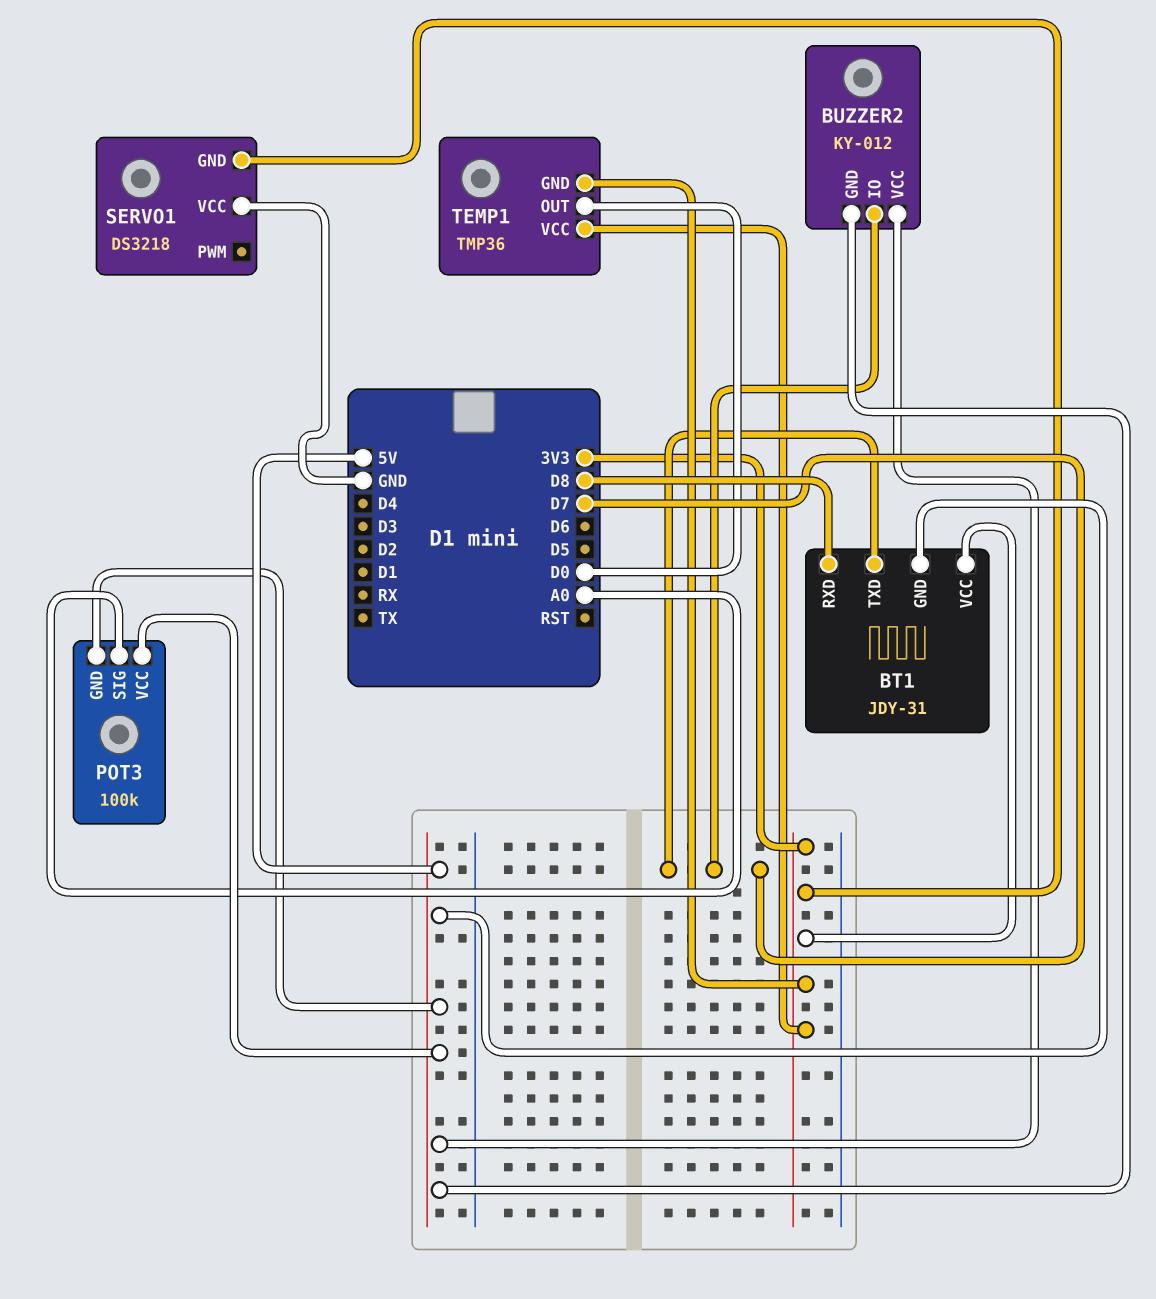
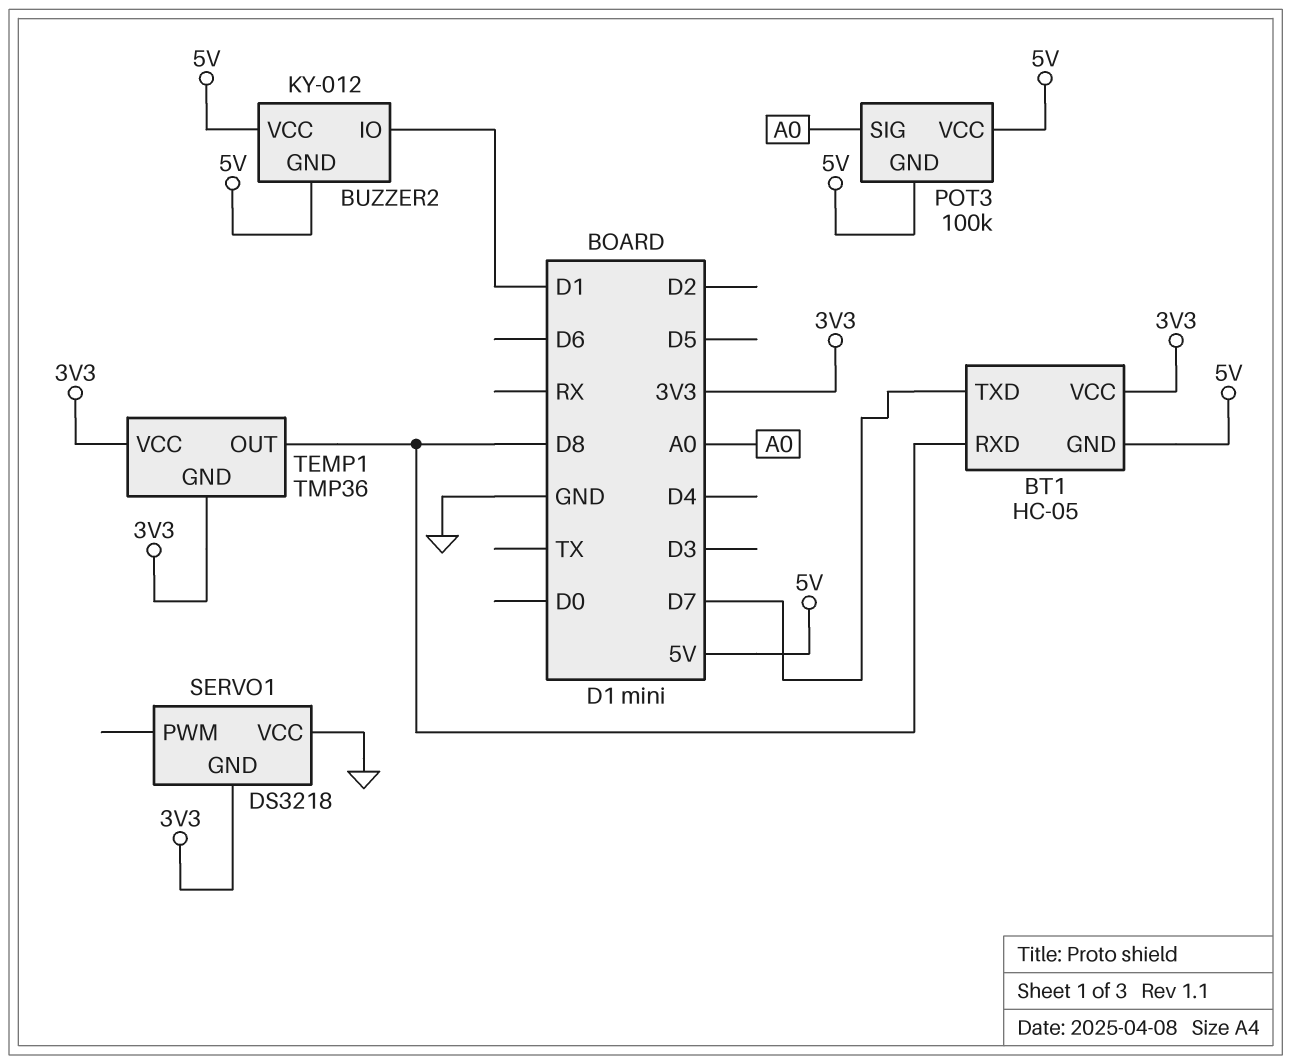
BT1: JDY-31 -> HC-05
BUZZER2 pin IO: D7 -> D1
TEMP1 pin OUT: D0 -> D8

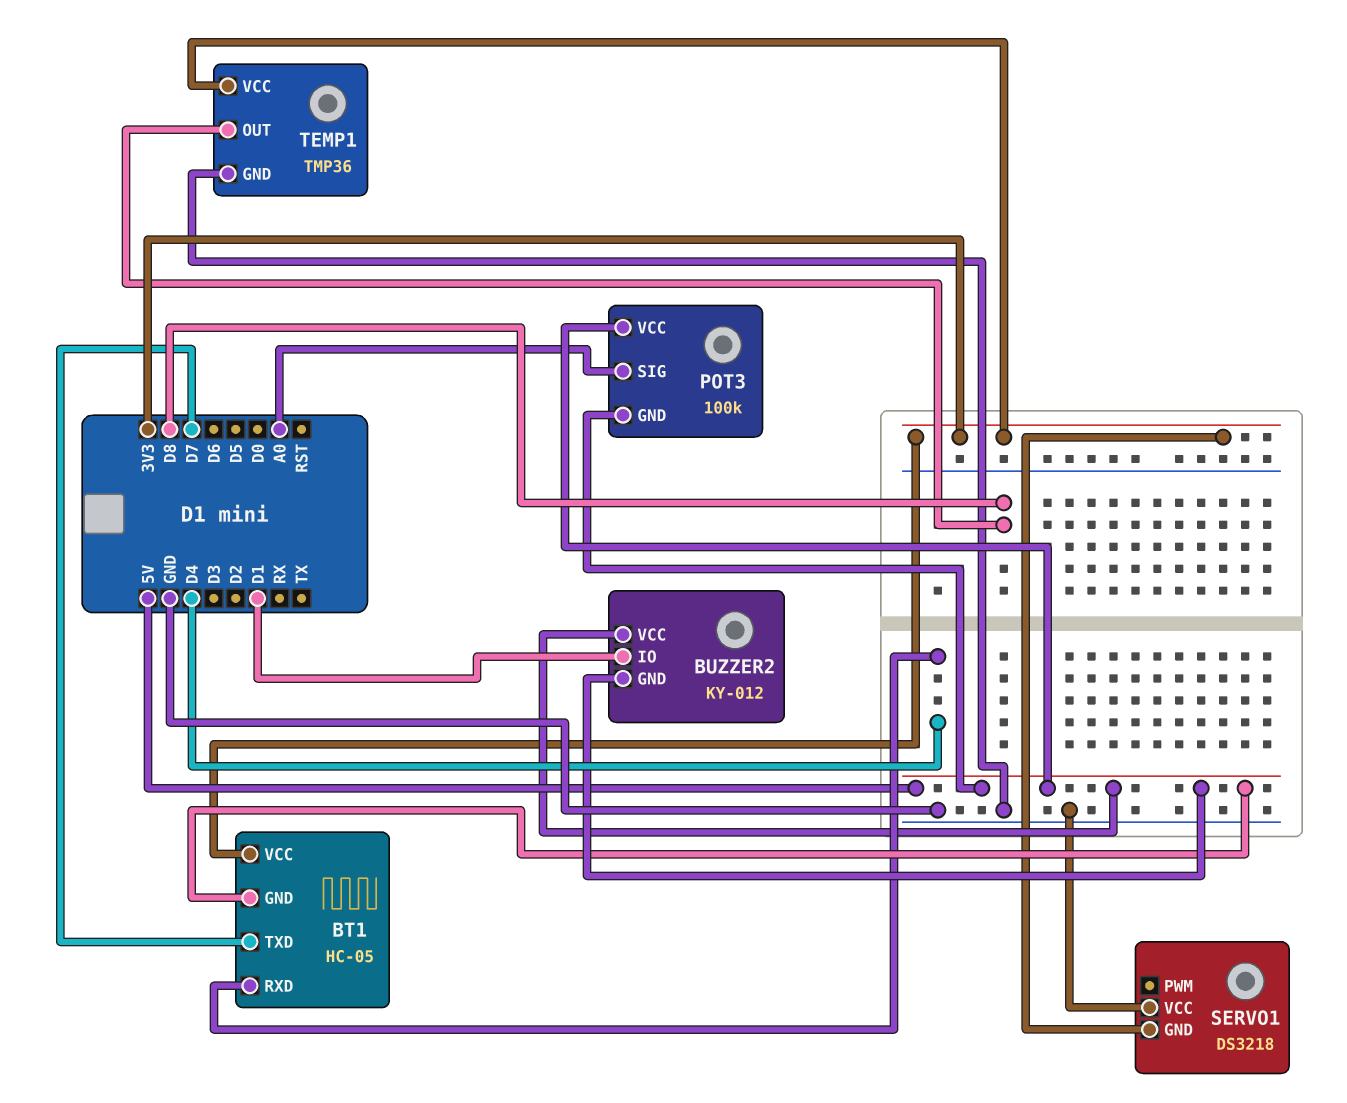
BT1 pin RXD: D8 -> D4
TEMP1 pin GND: 3V3 -> GND

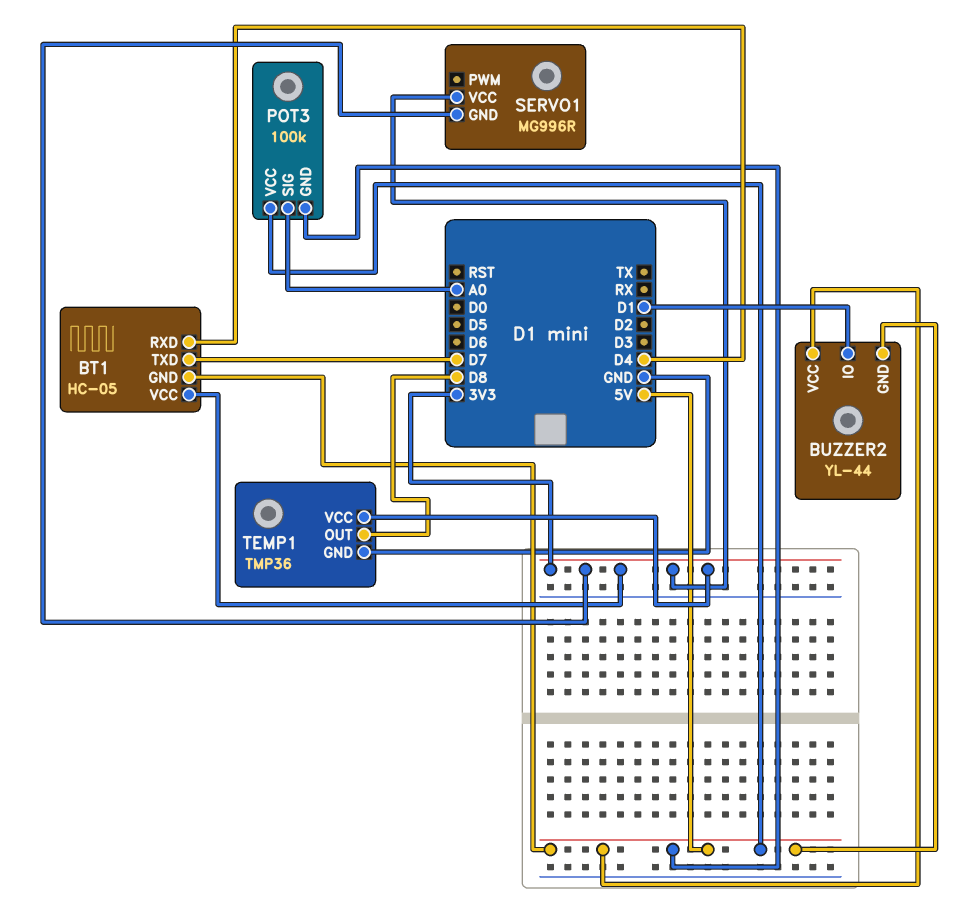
BUZZER2: KY-012 -> YL-44
SERVO1: DS3218 -> MG996R
SERVO1 pin VCC: GND -> 3V3

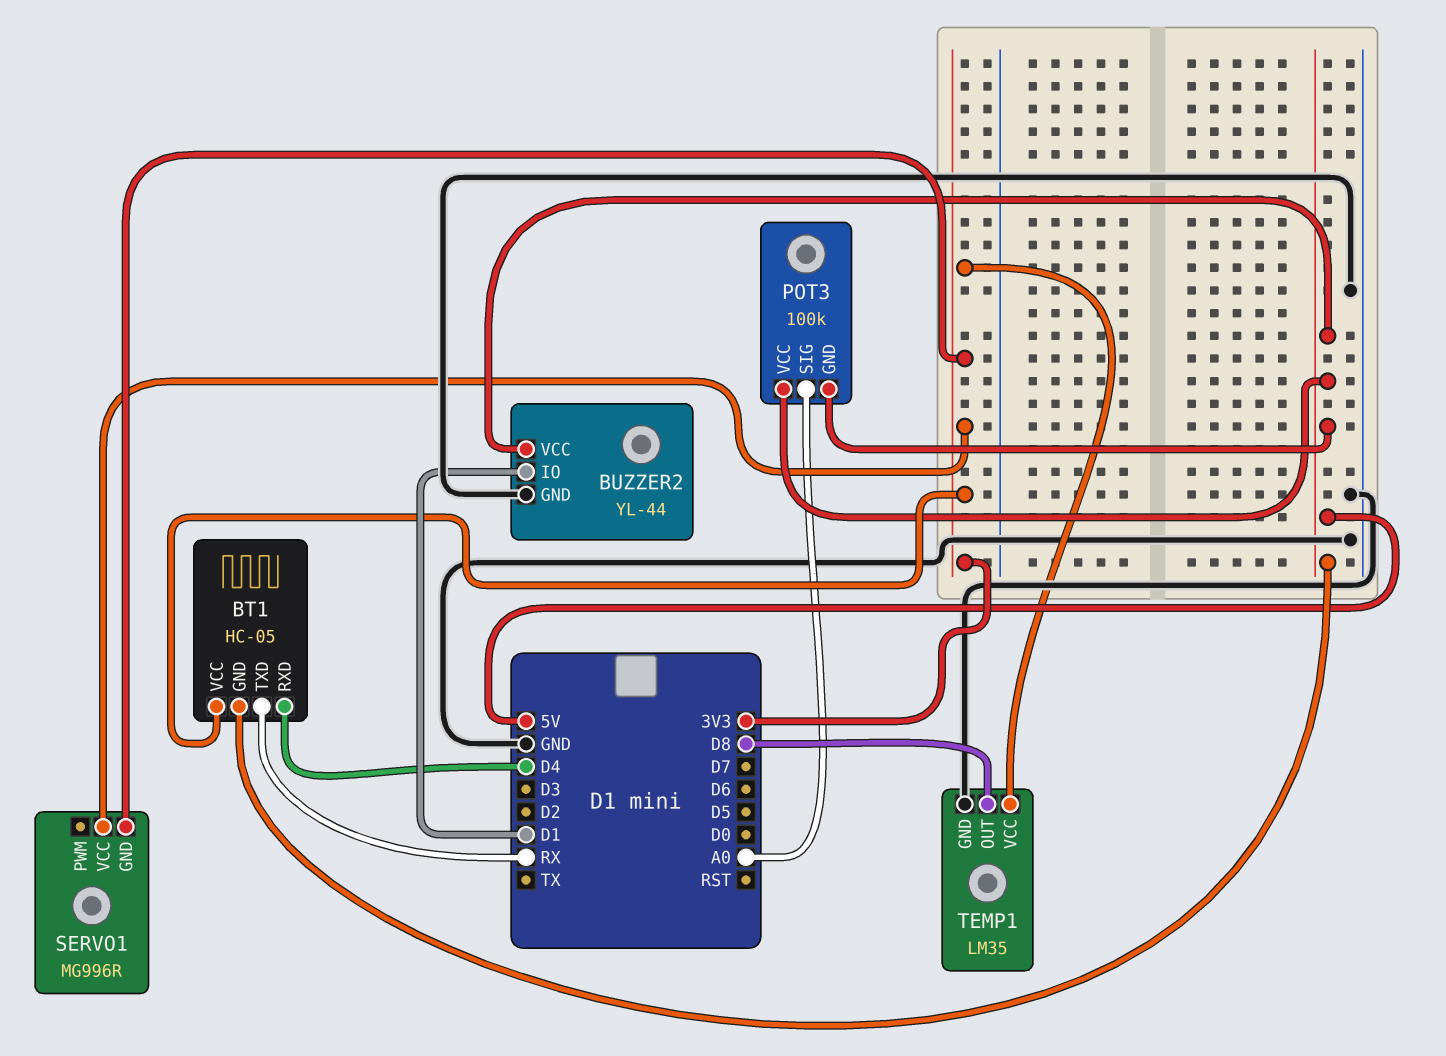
BT1 pin TXD: D7 -> RX
BUZZER2 pin GND: 5V -> GND
TEMP1: TMP36 -> LM35

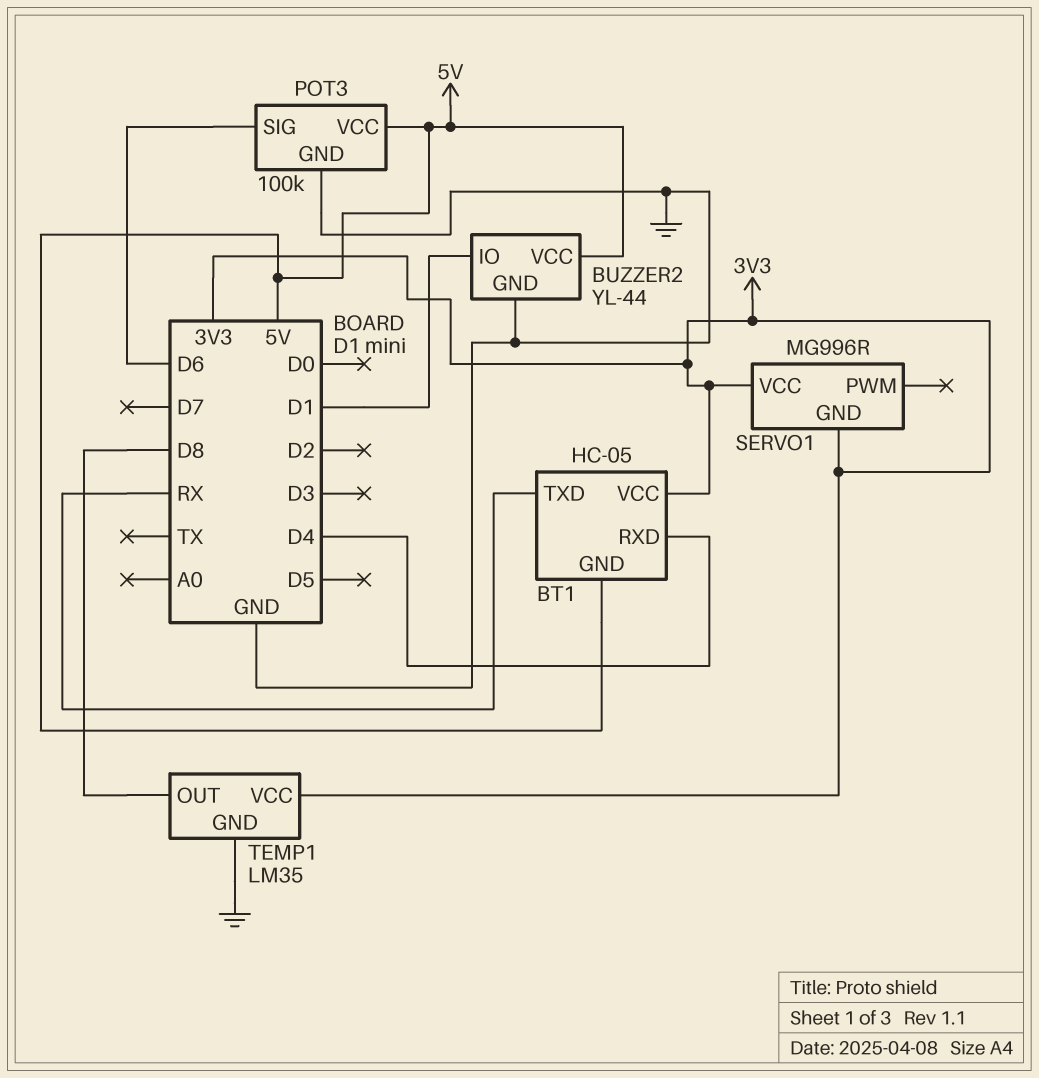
POT3 pin GND: 5V -> GND
POT3 pin SIG: A0 -> D6

